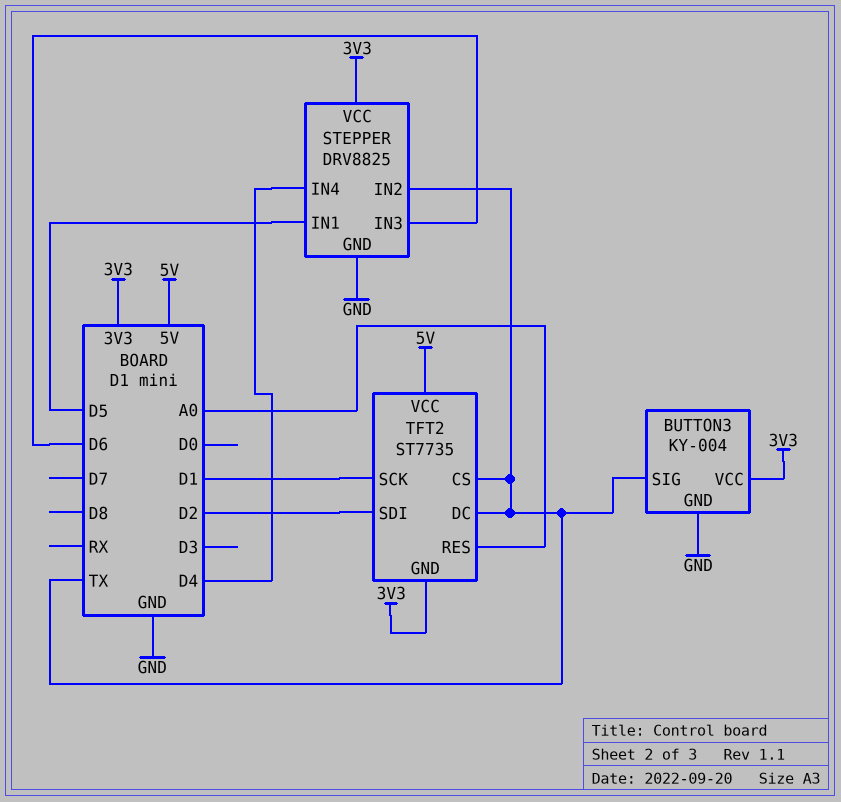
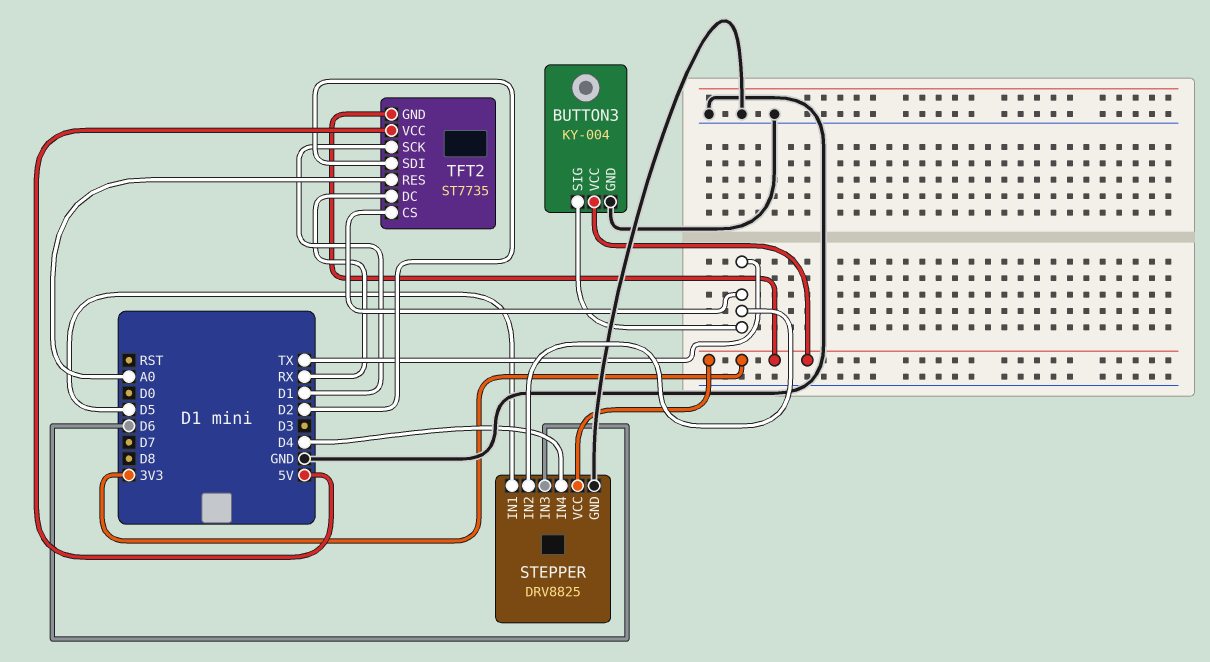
TFT2 pin DC: TX -> RX

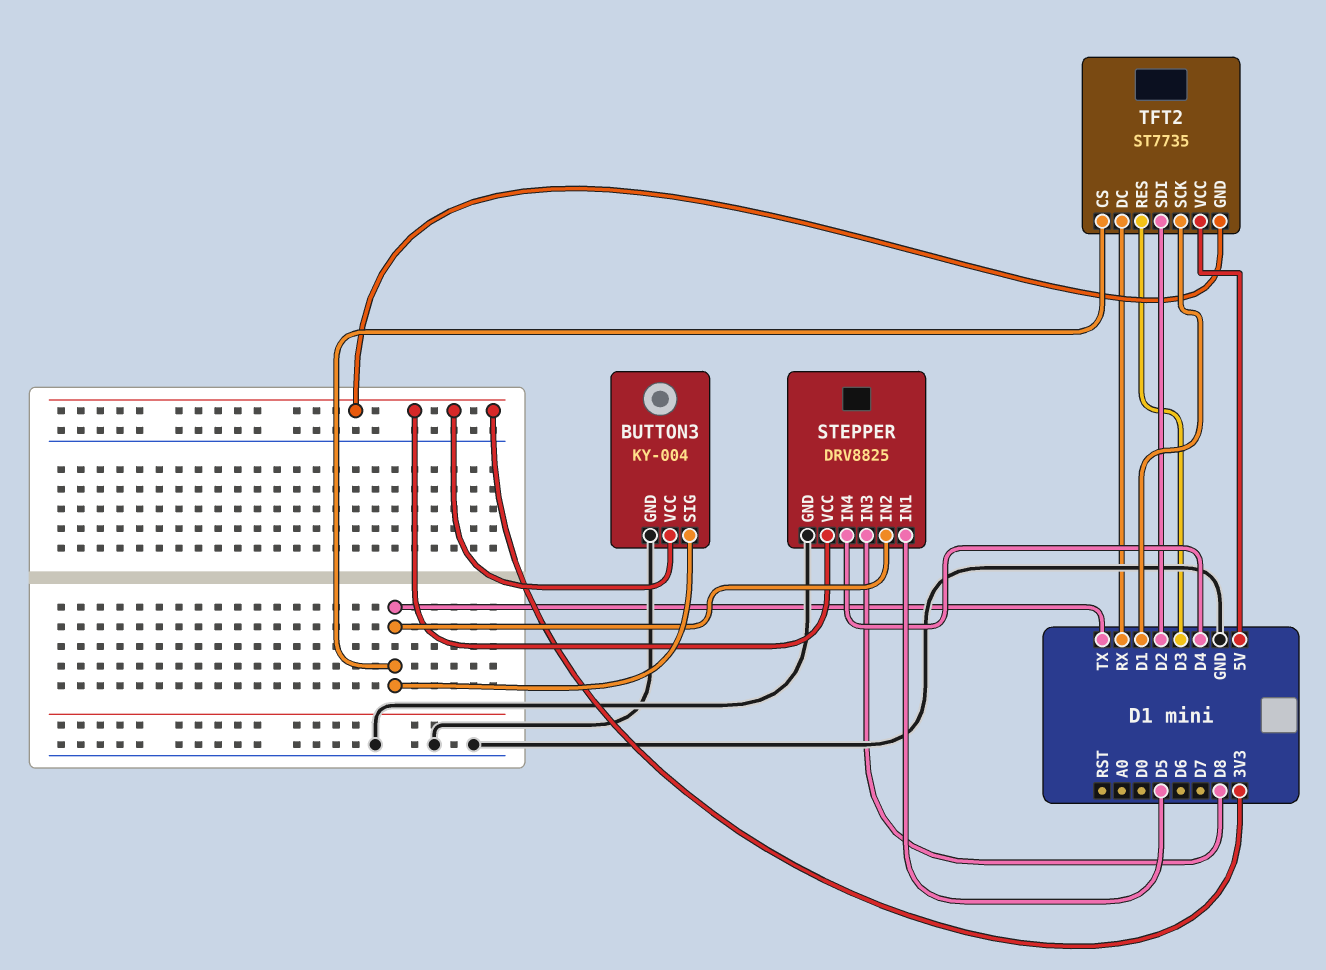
STEPPER pin IN3: D6 -> D8
TFT2 pin RES: A0 -> D3

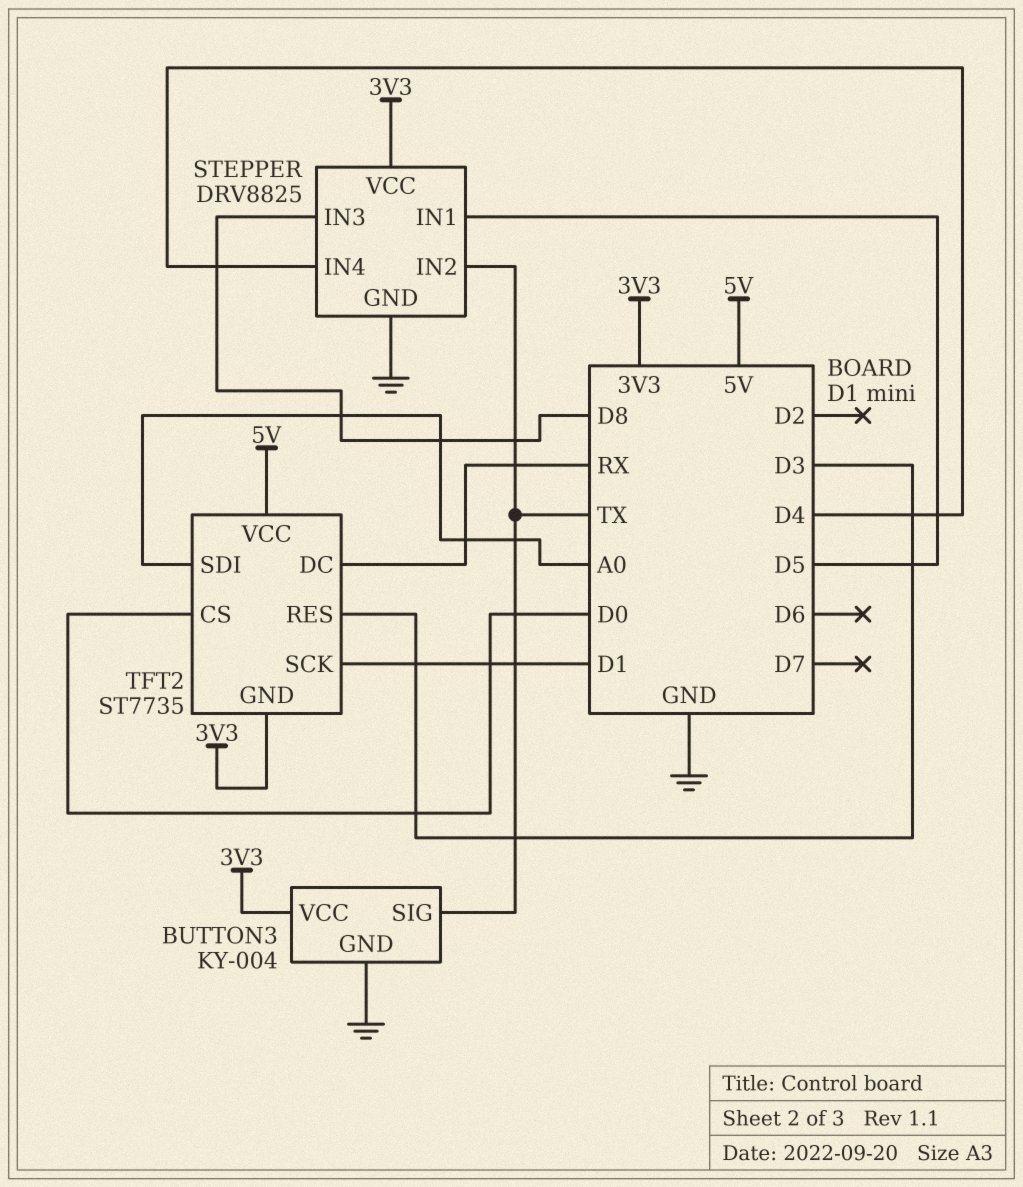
TFT2 pin CS: TX -> D0
TFT2 pin SDI: D2 -> A0

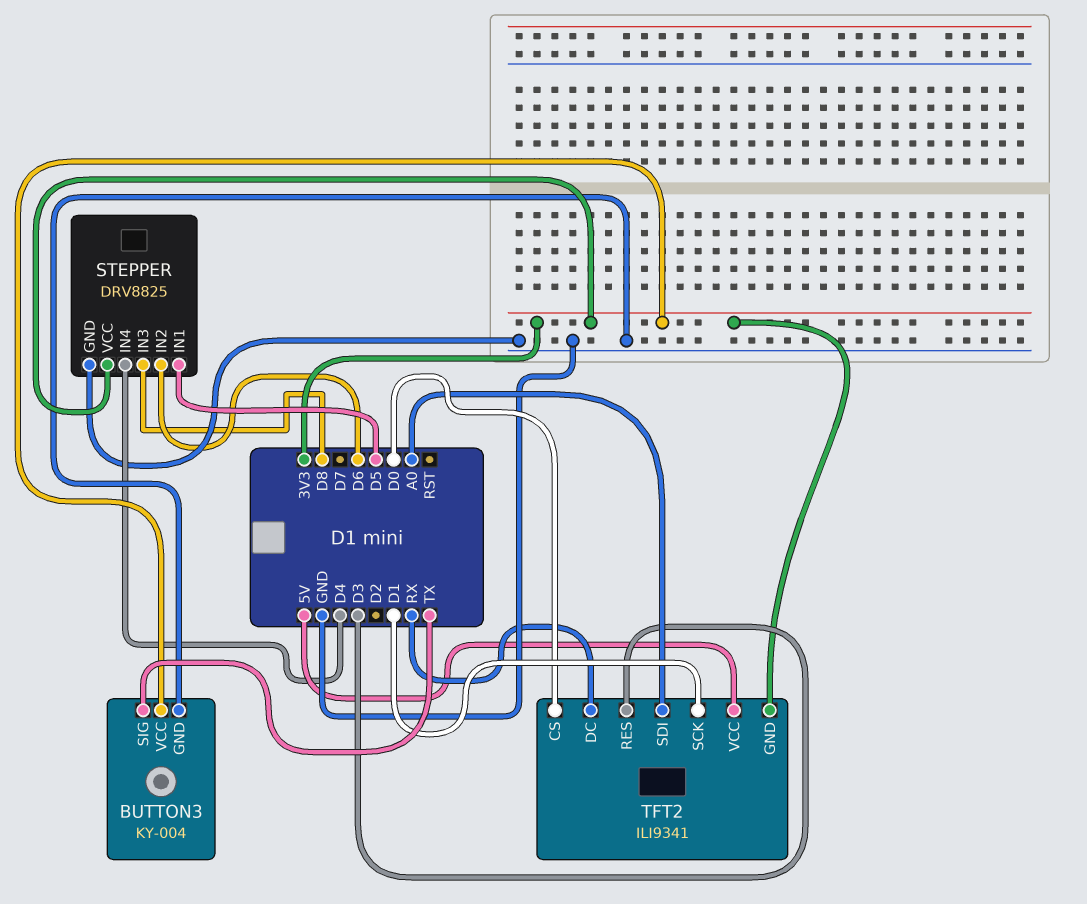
STEPPER pin IN2: TX -> D6
TFT2: ST7735 -> ILI9341

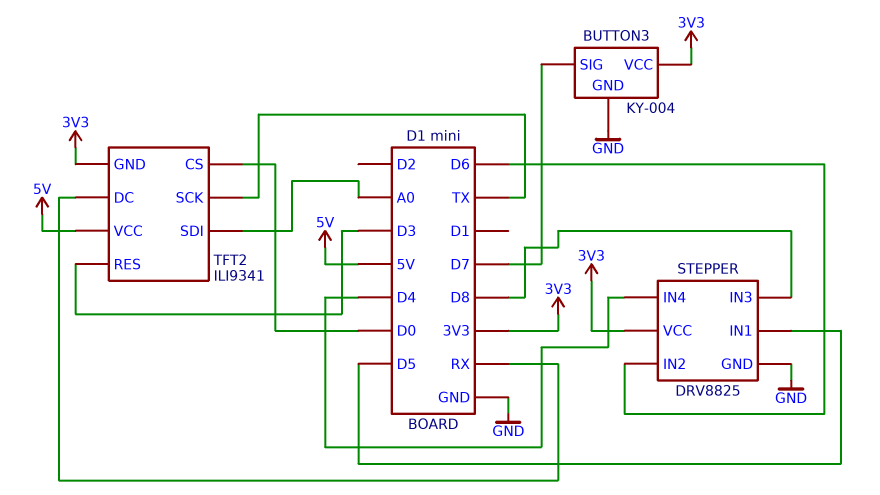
BUTTON3 pin SIG: TX -> D7
TFT2 pin SCK: D1 -> TX

